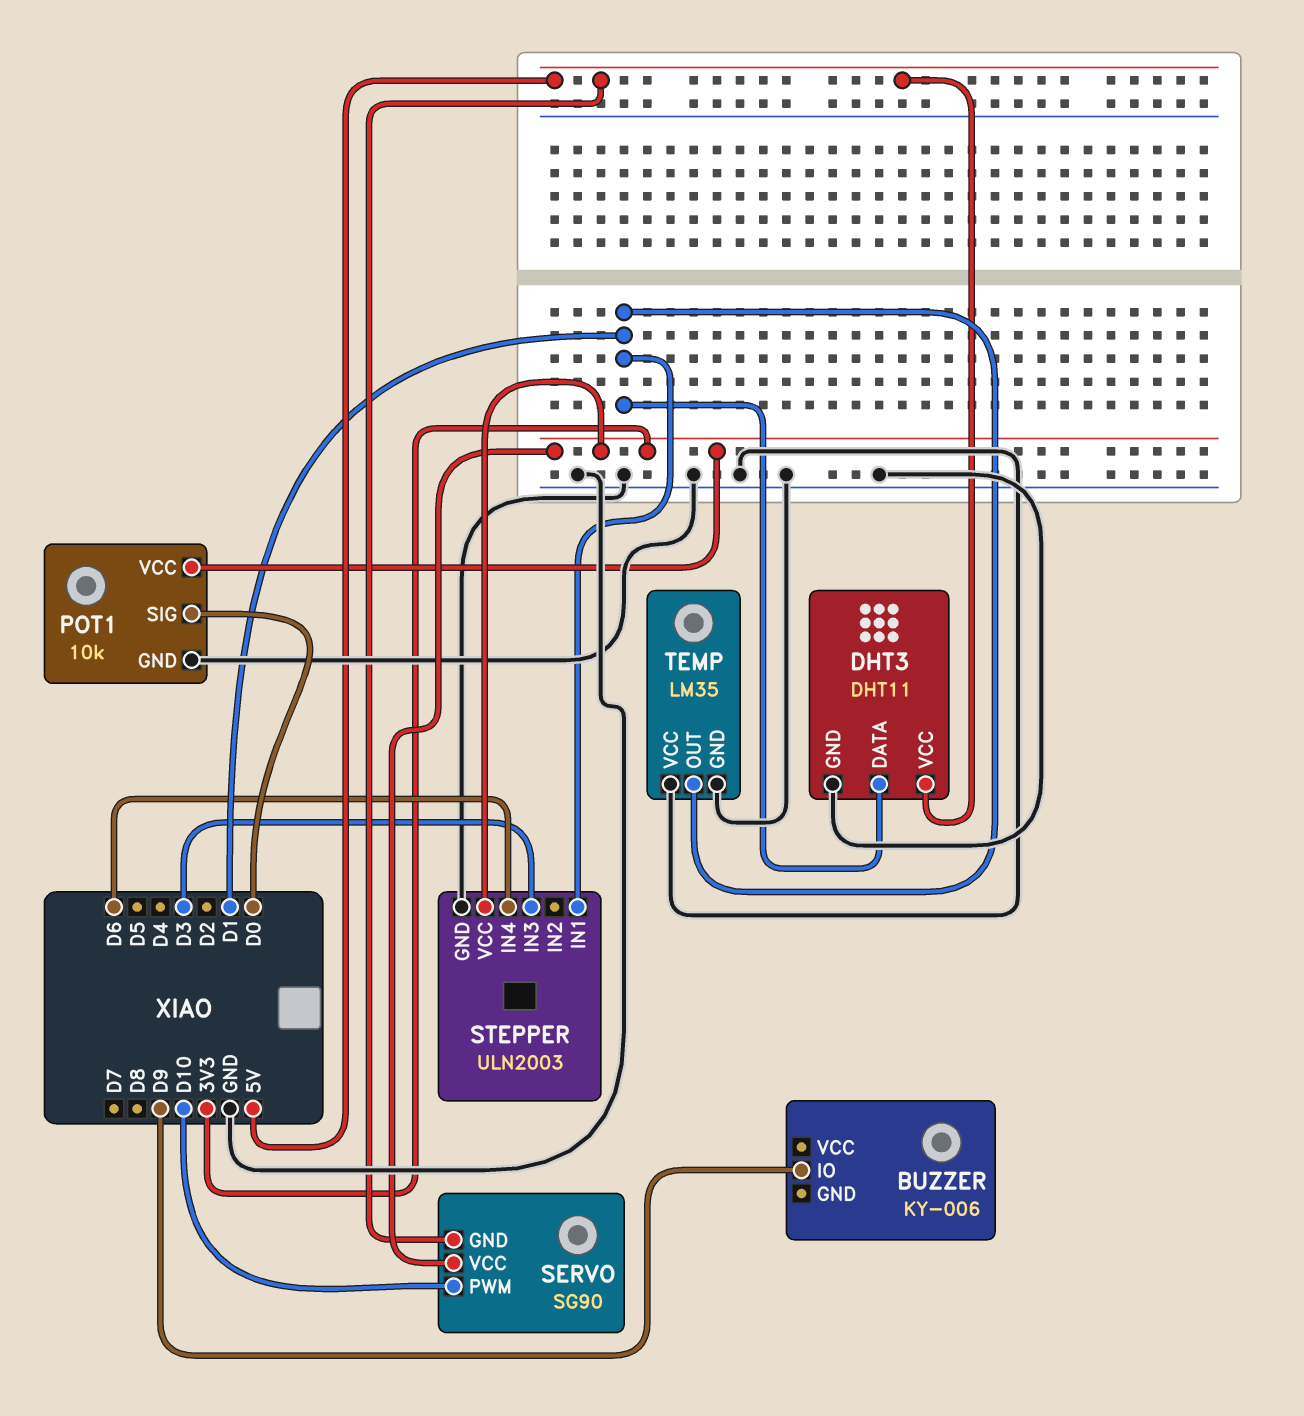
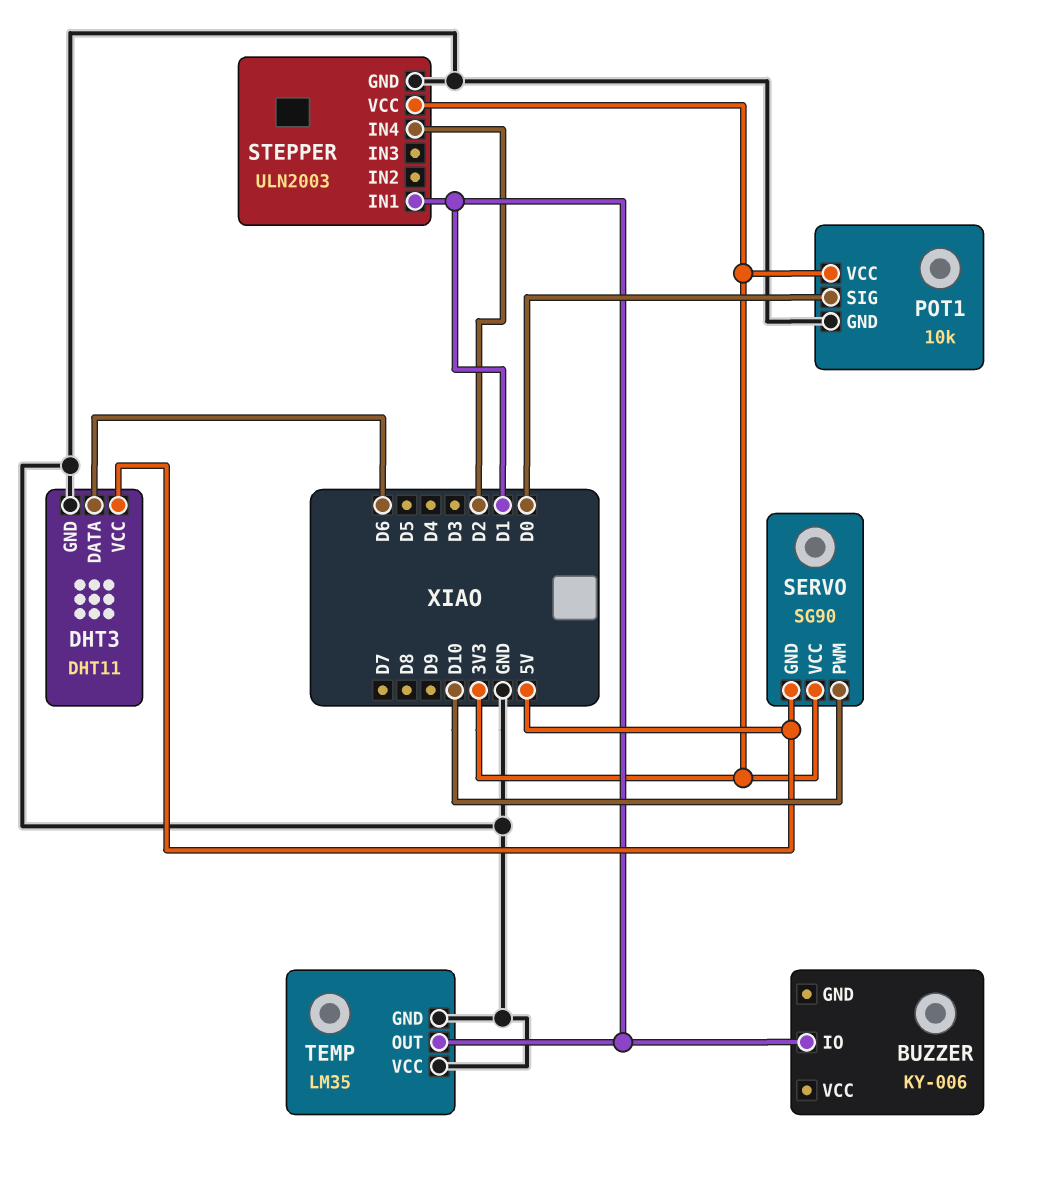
BUZZER pin IO: D9 -> D1
DHT3 pin DATA: D1 -> D6
STEPPER pin IN3: D3 -> none
STEPPER pin IN4: D6 -> D2

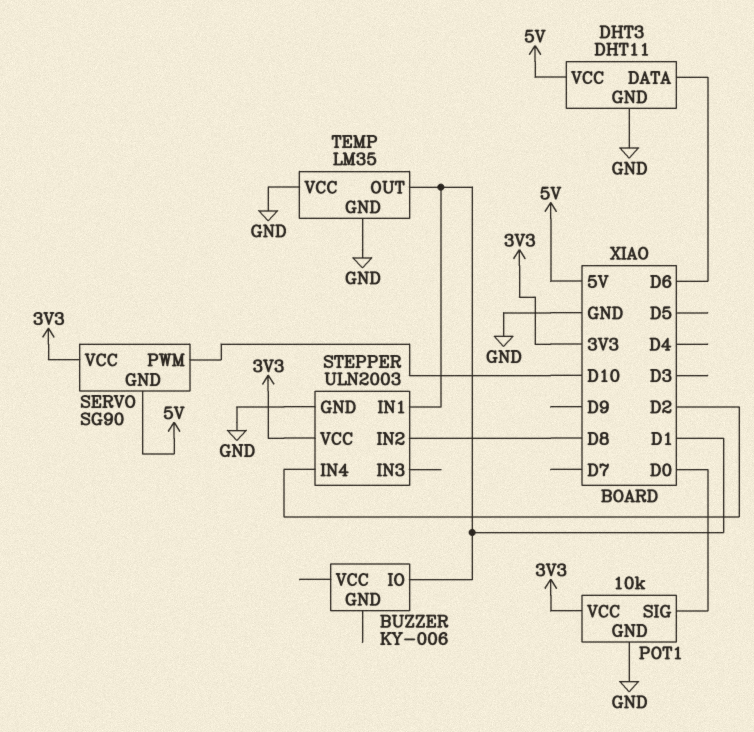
STEPPER pin IN2: none -> D8

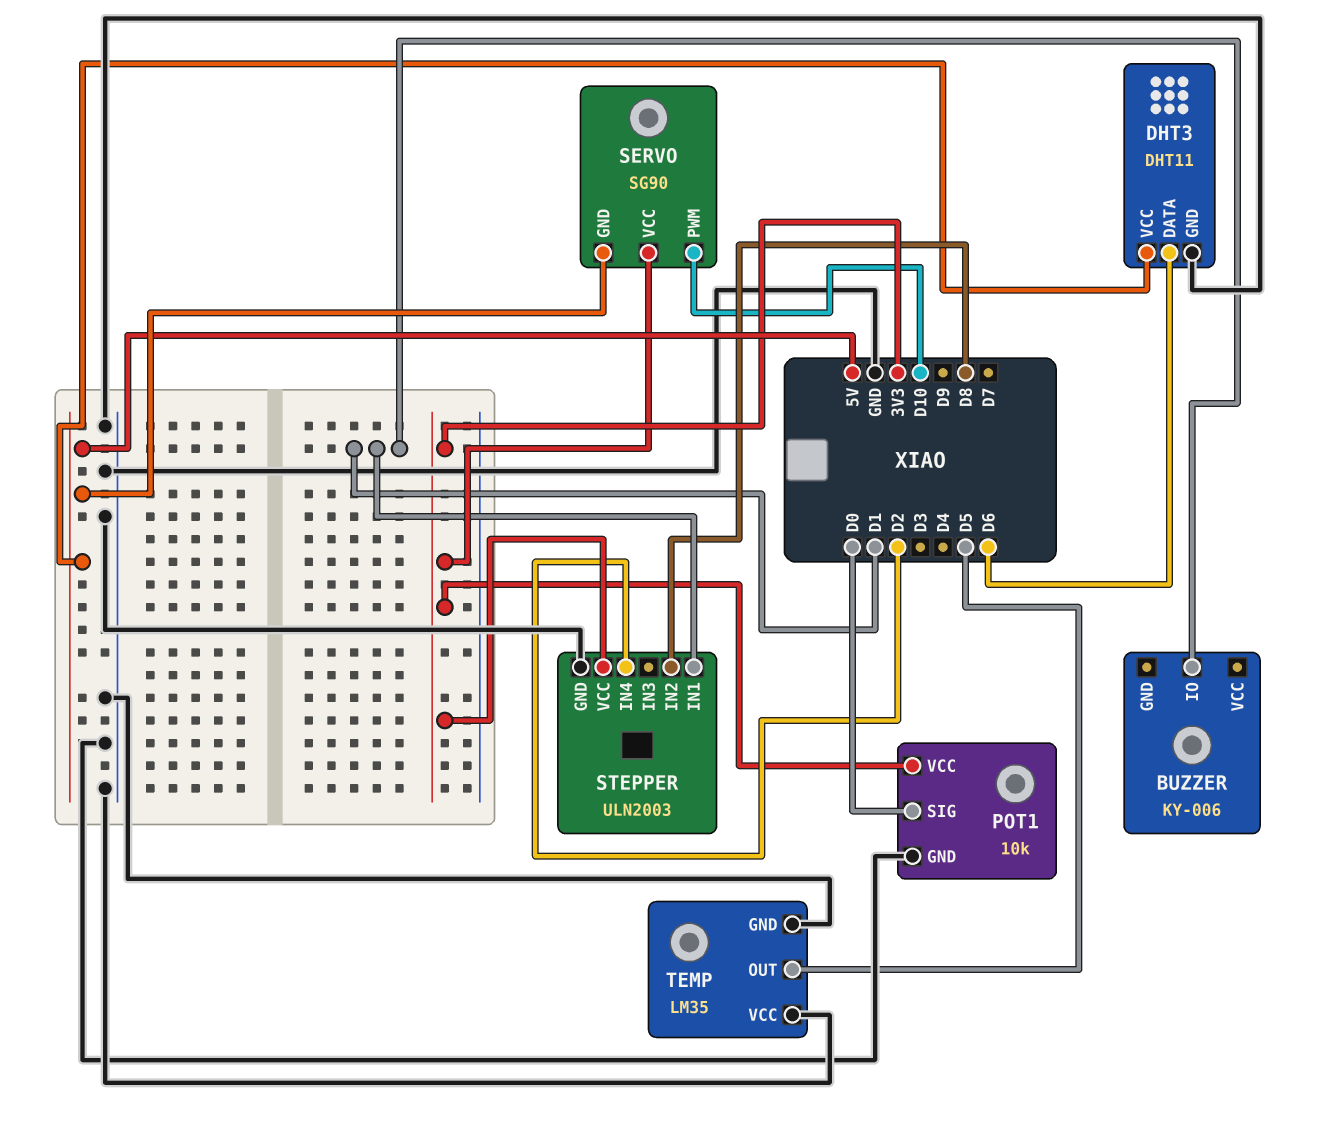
TEMP pin OUT: D1 -> D5

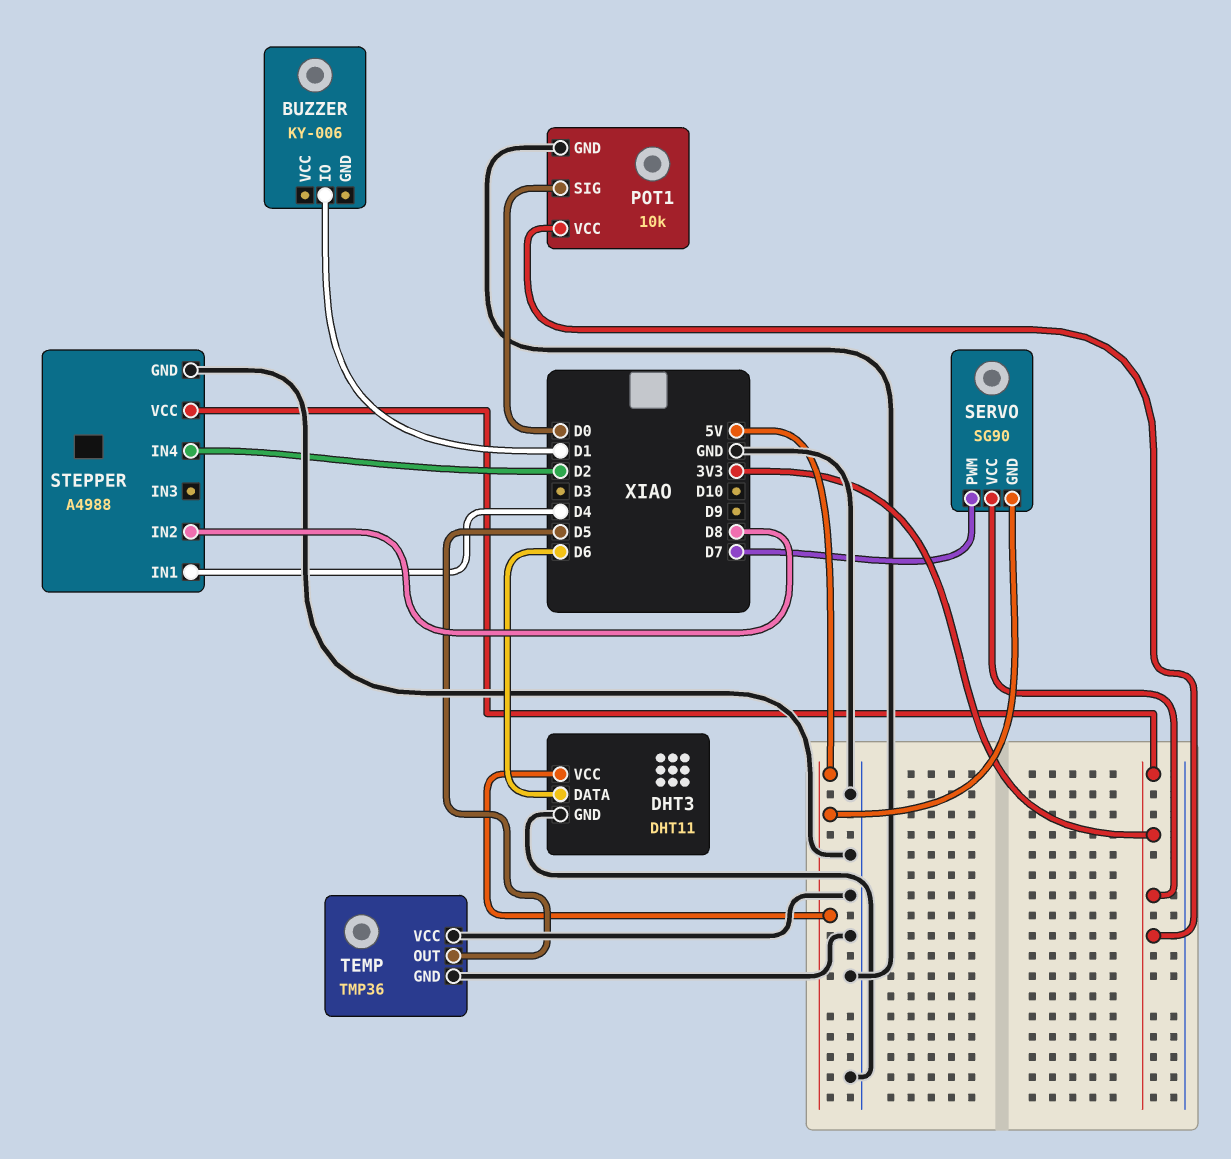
SERVO pin PWM: D10 -> D7
STEPPER: ULN2003 -> A4988
STEPPER pin IN1: D1 -> D4
TEMP: LM35 -> TMP36

